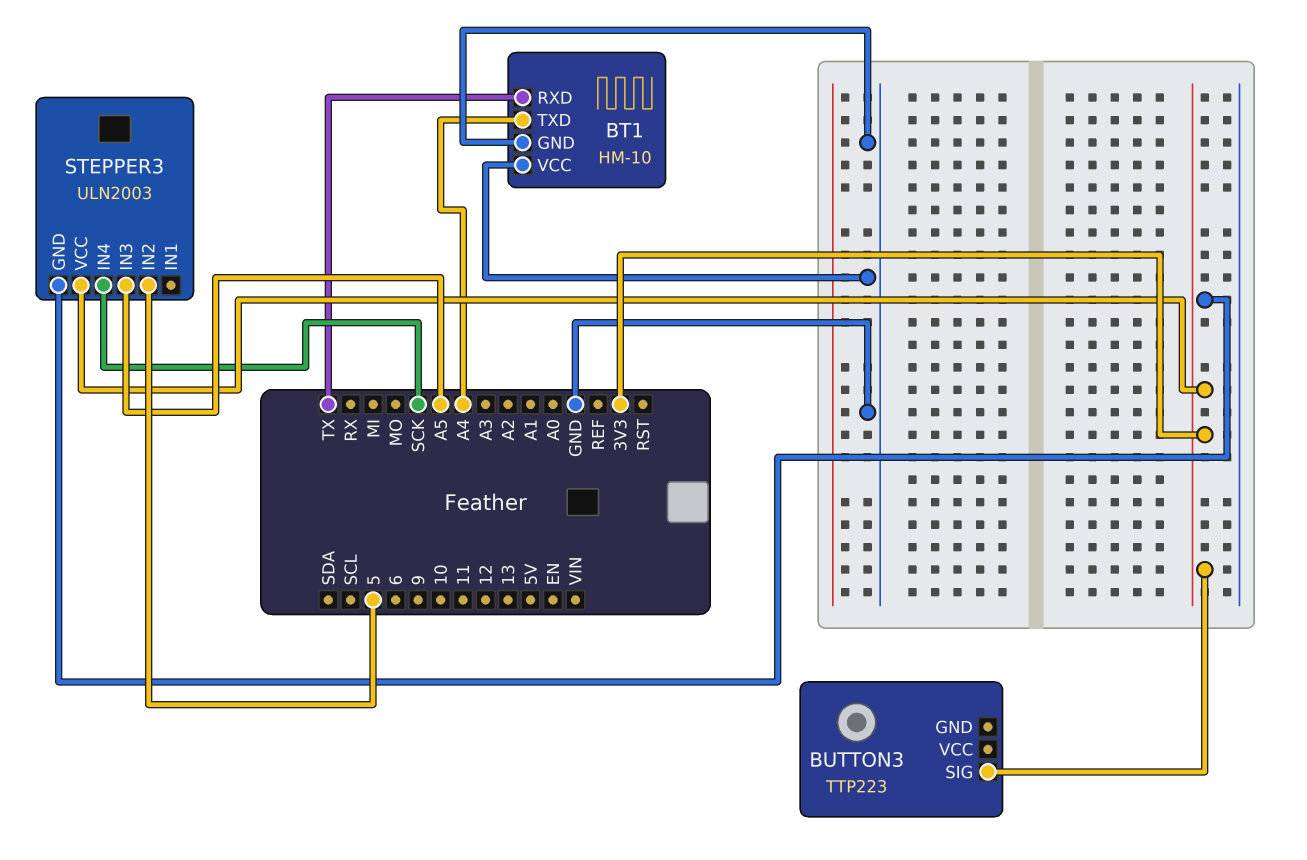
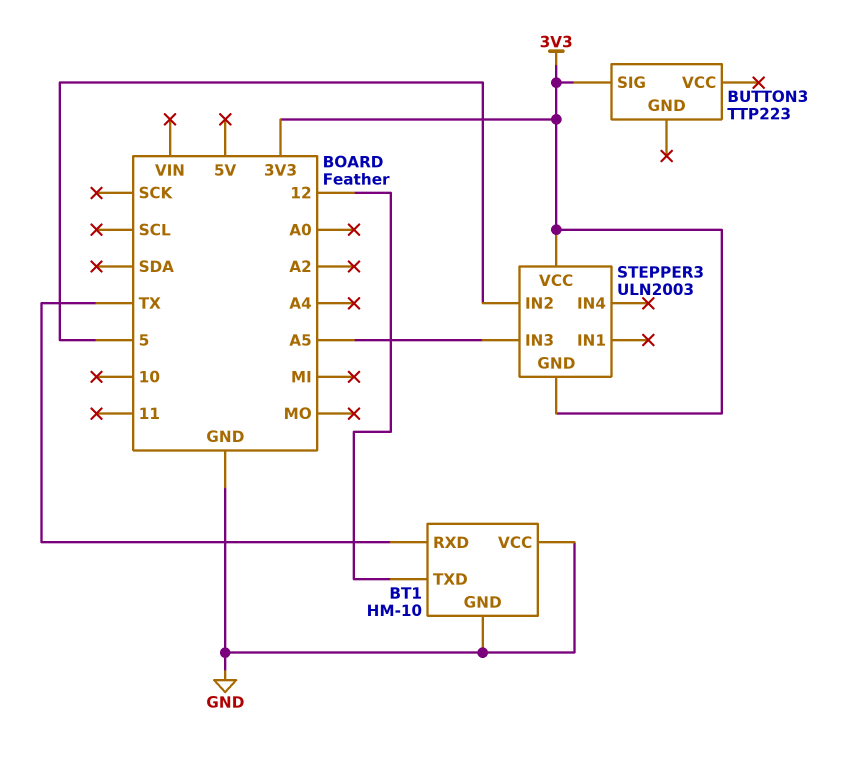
BT1 pin TXD: A4 -> 12
STEPPER3 pin IN4: SCK -> none

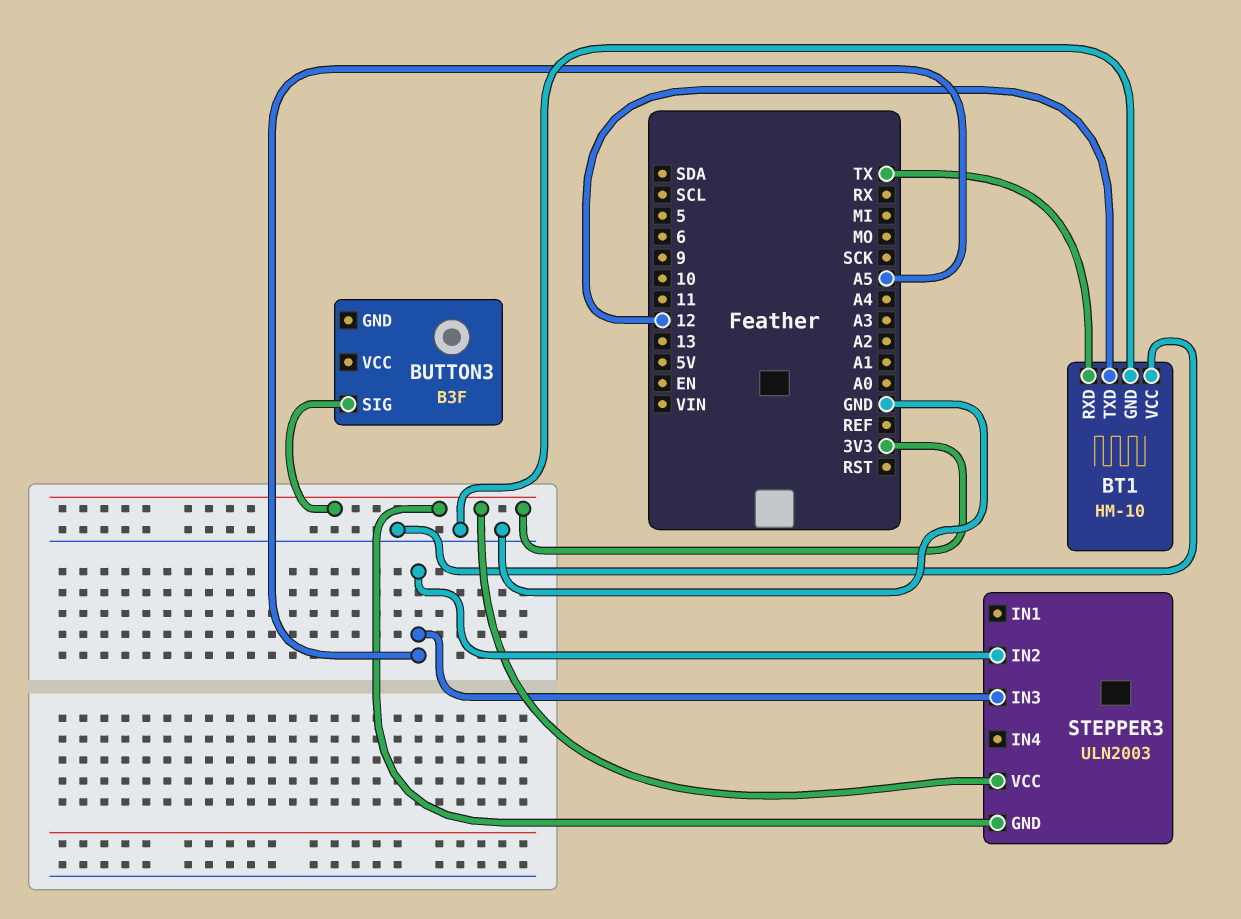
BUTTON3: TTP223 -> B3F
STEPPER3 pin IN2: 5 -> A5

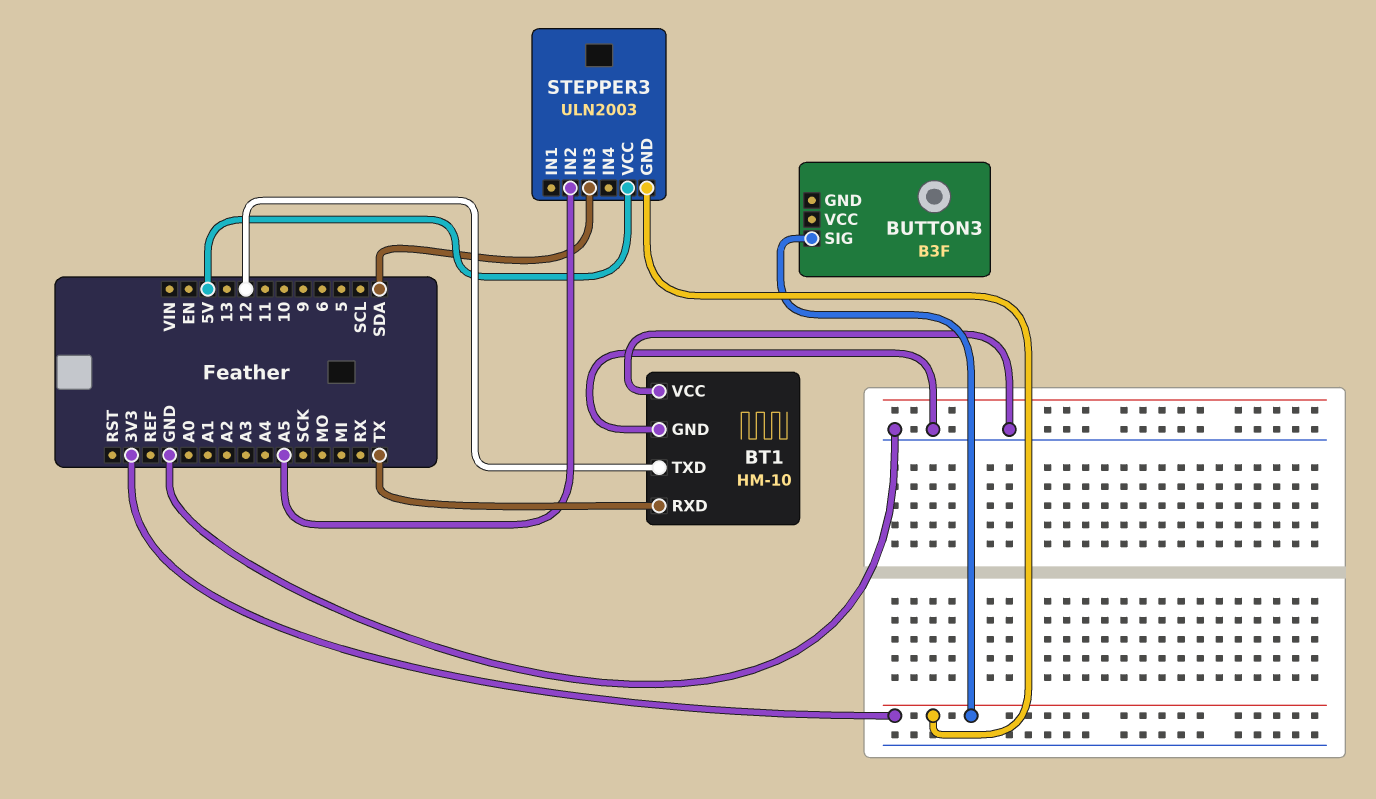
STEPPER3 pin IN3: A5 -> SDA
STEPPER3 pin VCC: 3V3 -> 5V

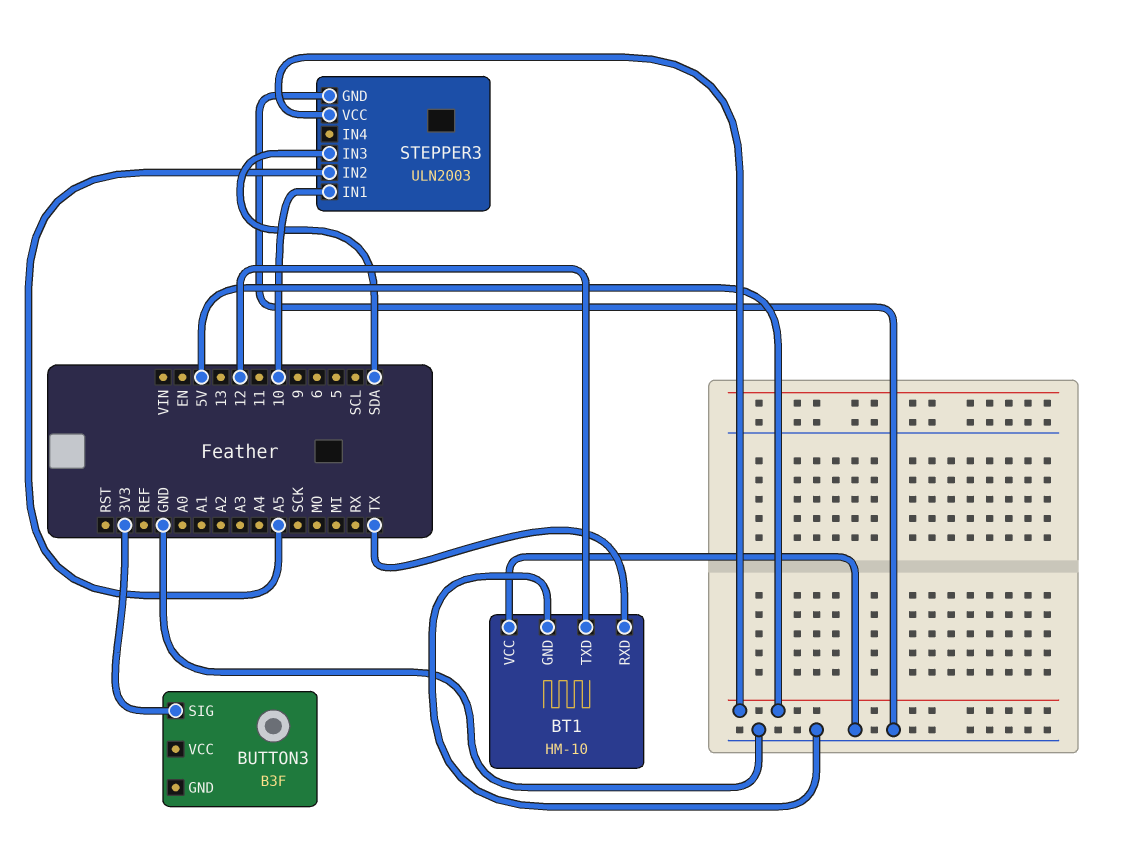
STEPPER3 pin GND: 3V3 -> GND
STEPPER3 pin IN1: none -> 10

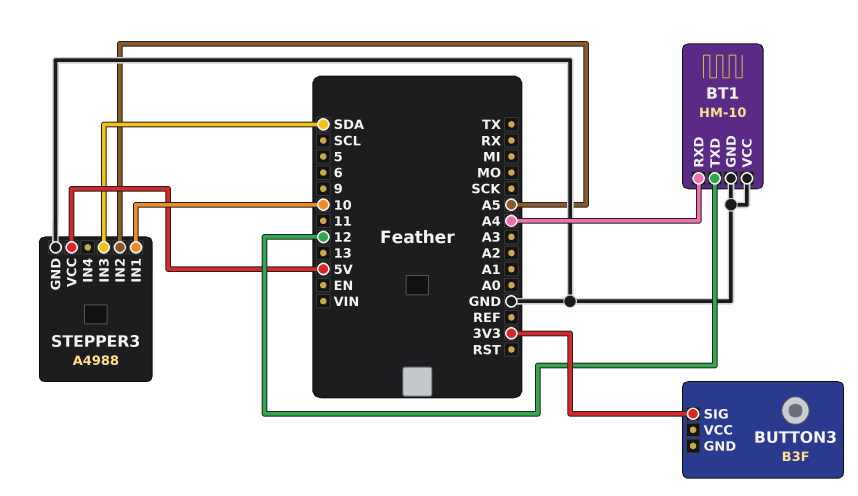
BT1 pin RXD: TX -> A4
STEPPER3: ULN2003 -> A4988

